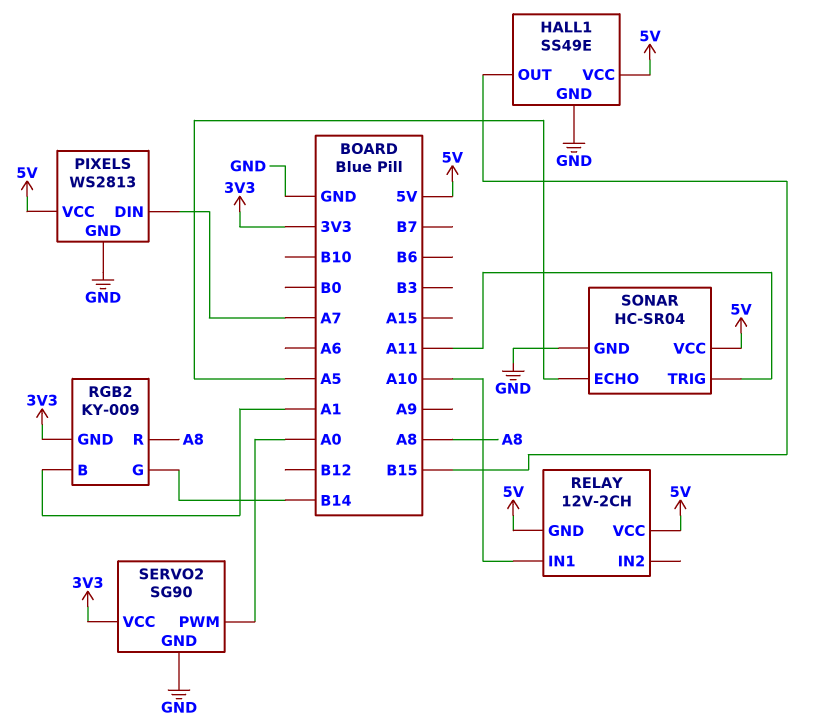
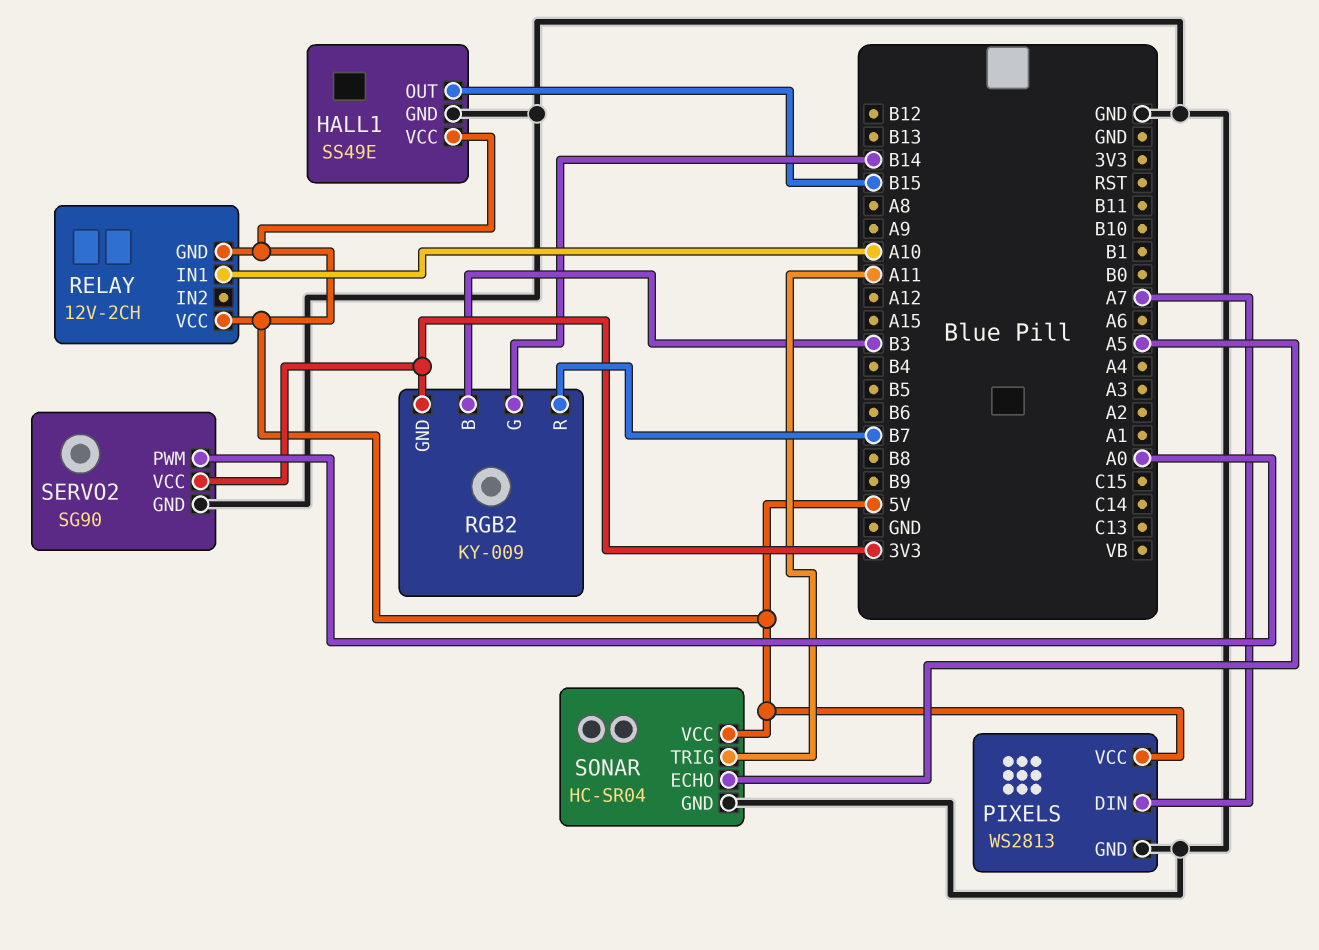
RGB2 pin B: A1 -> B3
RGB2 pin R: A8 -> B7

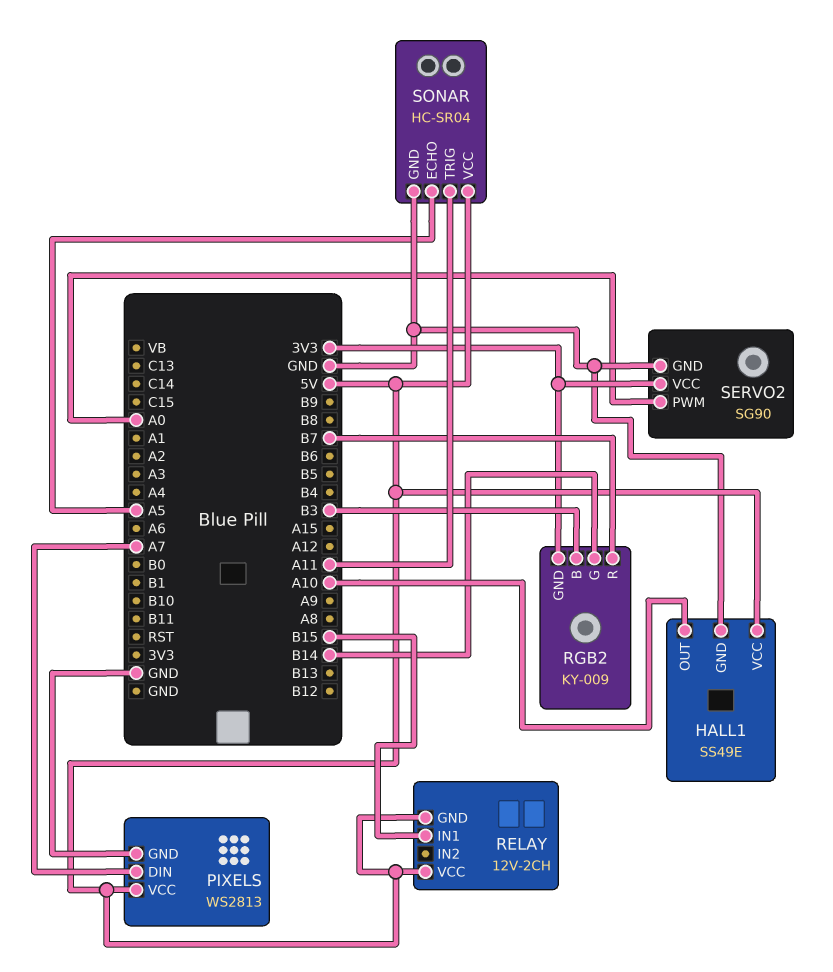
HALL1 pin OUT: B15 -> A10
RELAY pin IN1: A10 -> B15

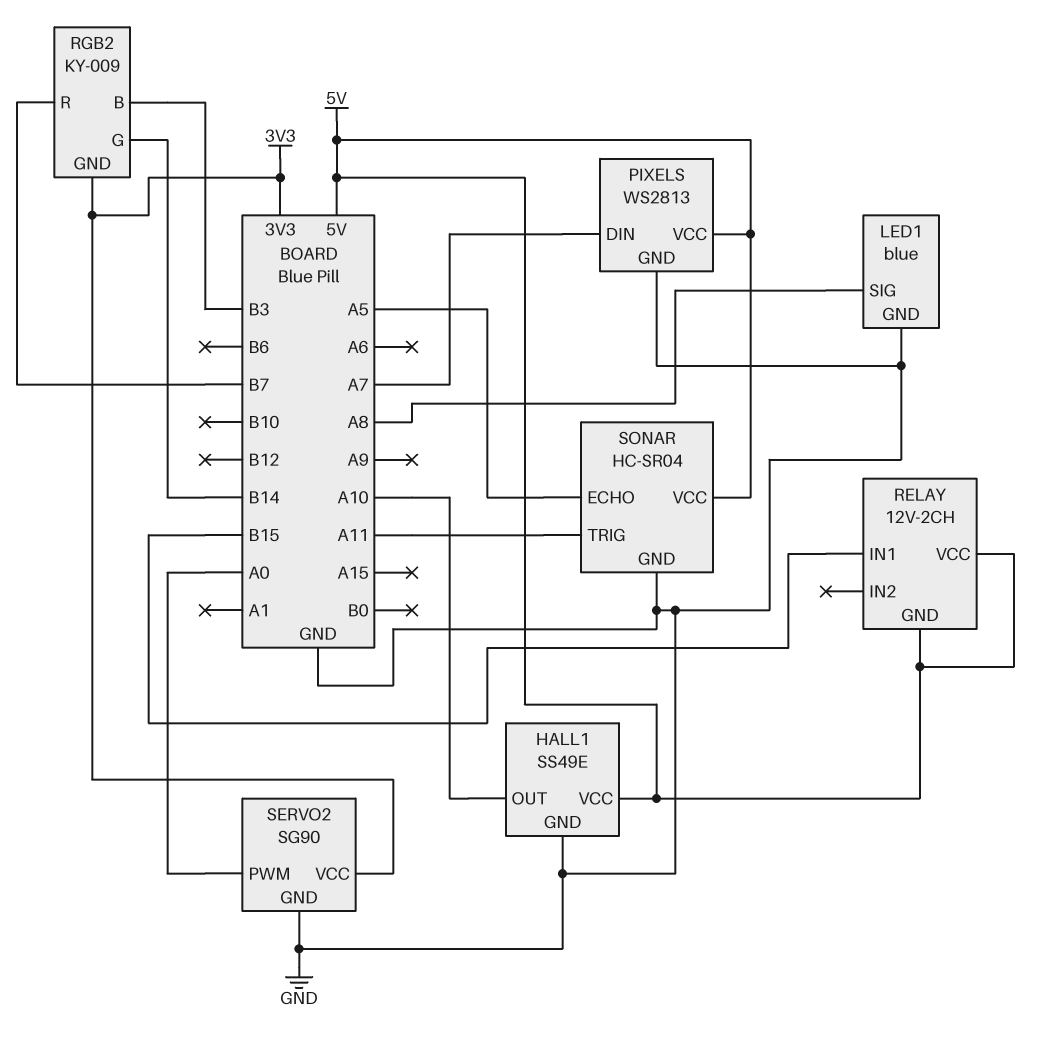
LED1: none -> blue
LED1 pin GND: none -> GND
LED1 pin SIG: none -> A8

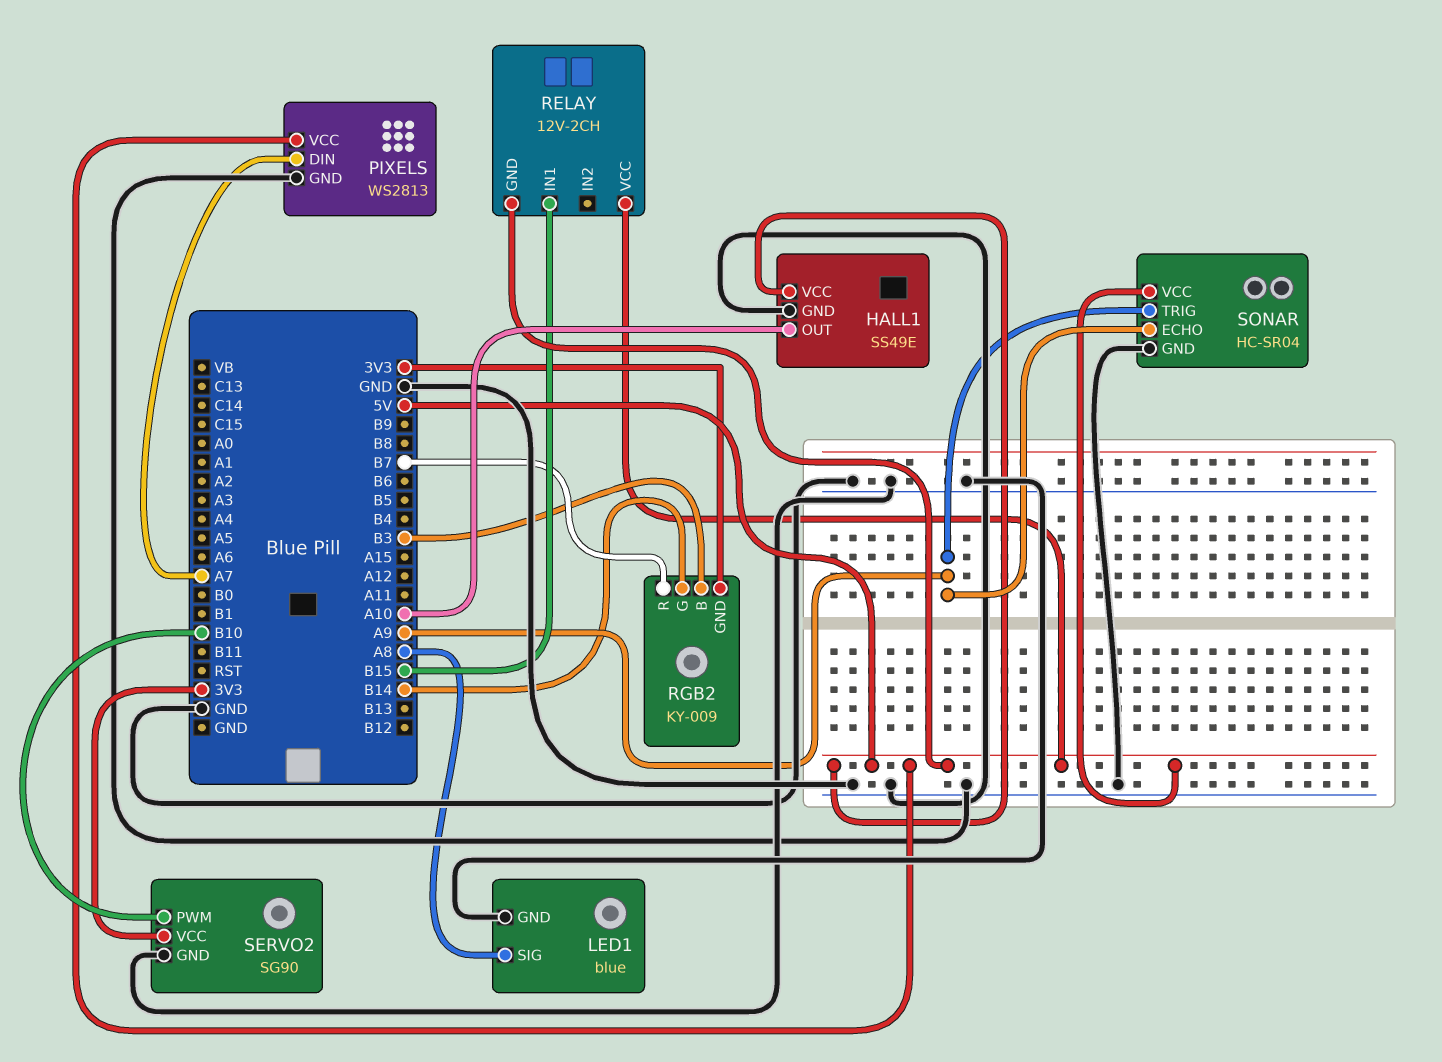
SERVO2 pin PWM: A0 -> B10
SONAR pin ECHO: A5 -> A9
SONAR pin TRIG: A11 -> A9

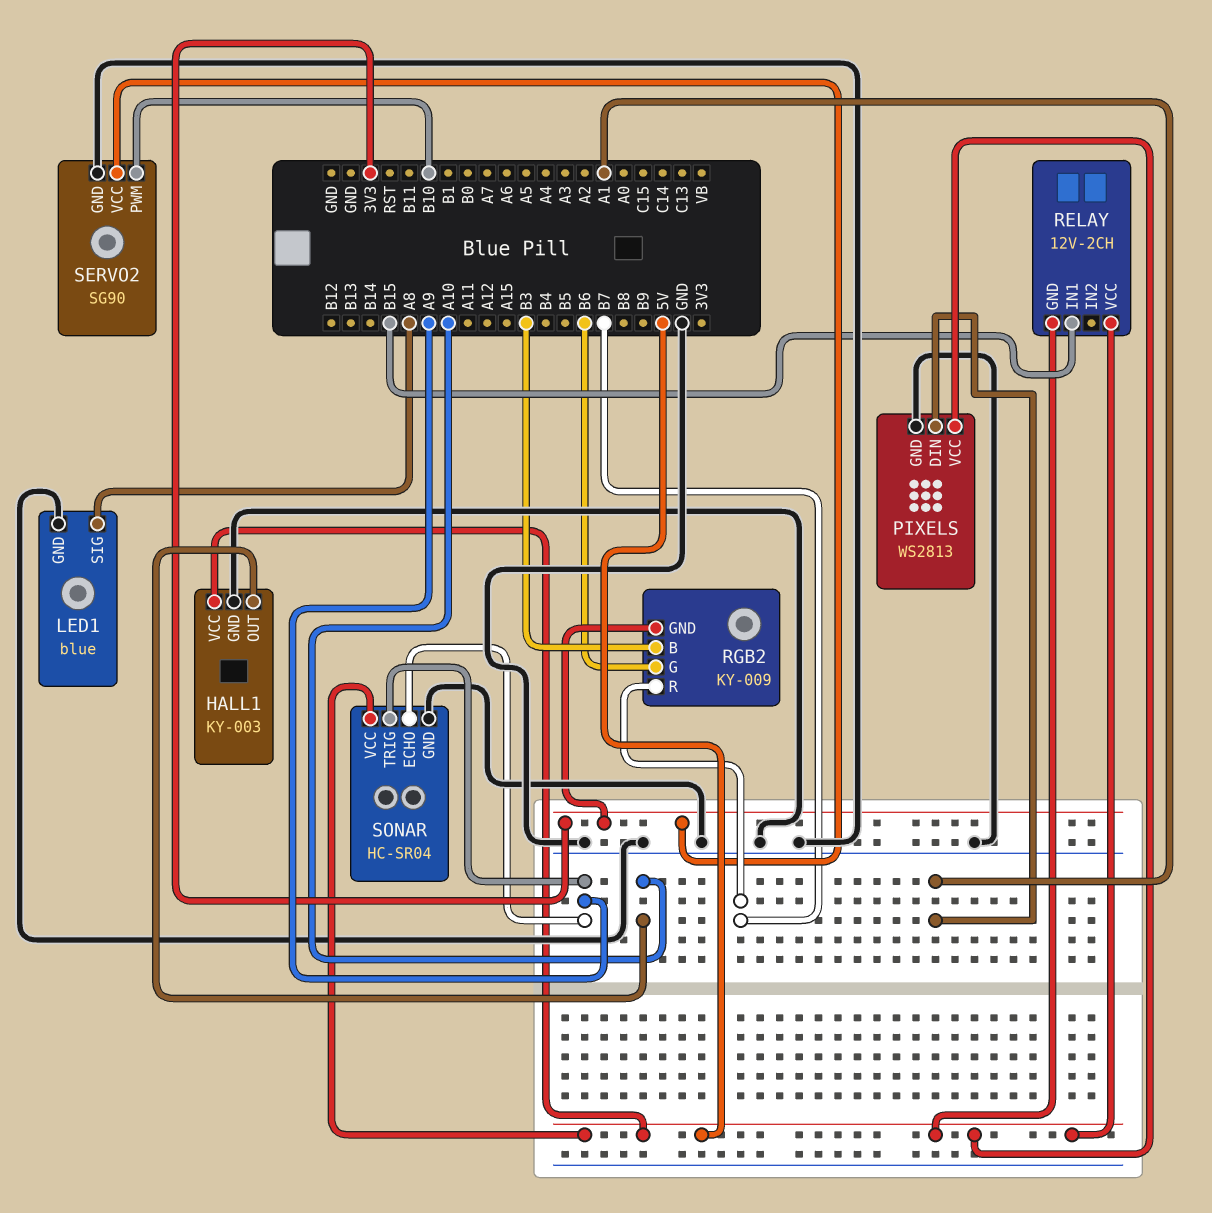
HALL1: SS49E -> KY-003
PIXELS pin DIN: A7 -> A1
RGB2 pin G: B14 -> B6

